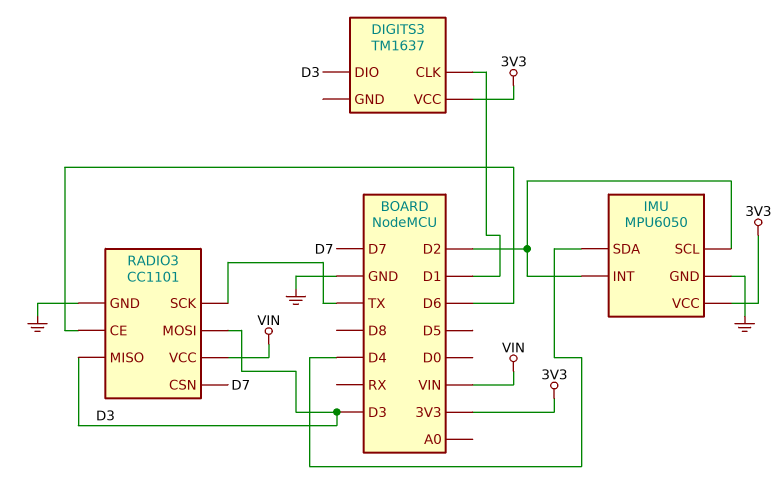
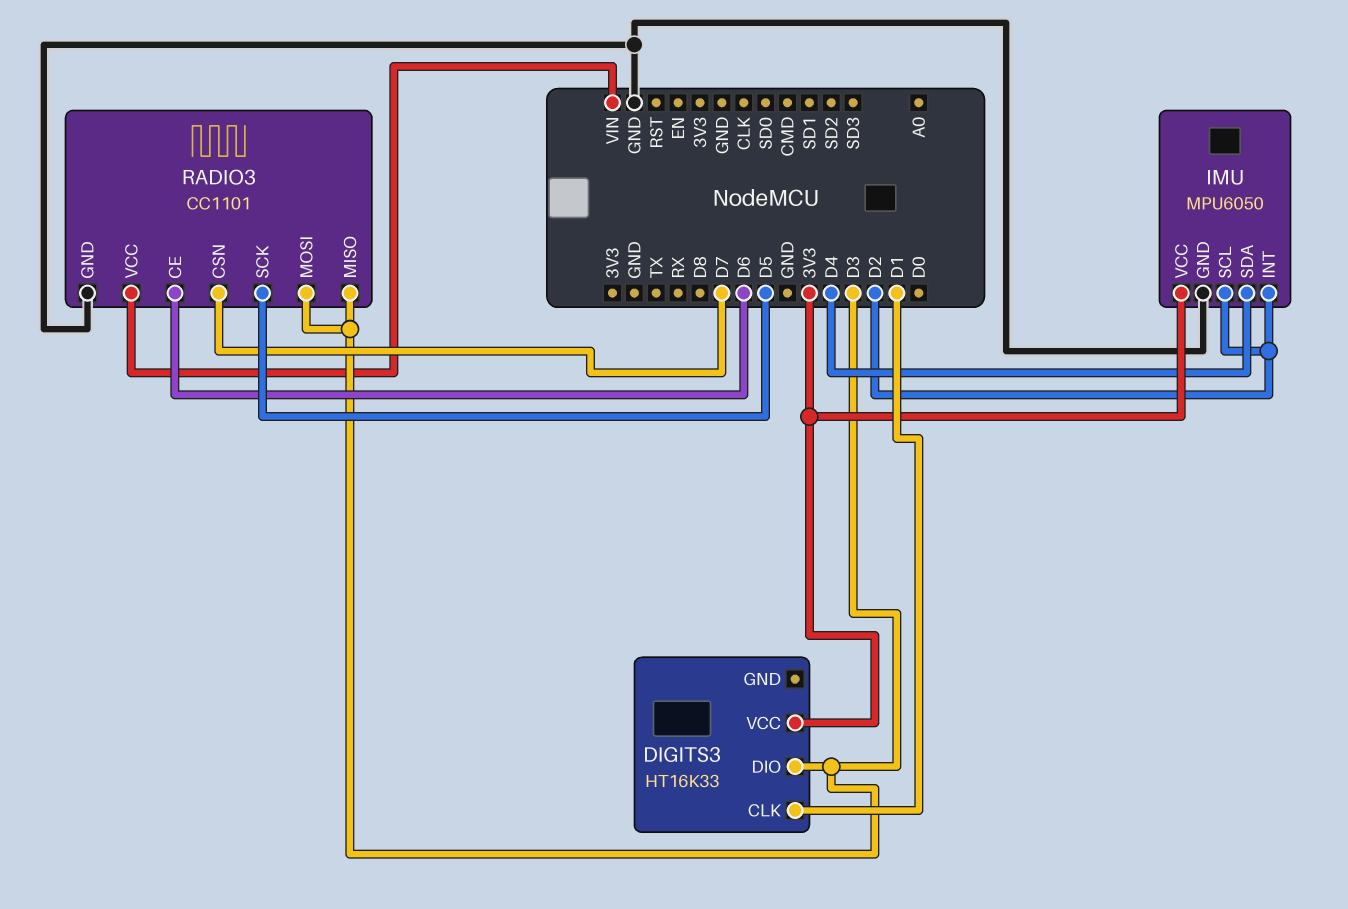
DIGITS3: TM1637 -> HT16K33
RADIO3 pin SCK: TX -> D5

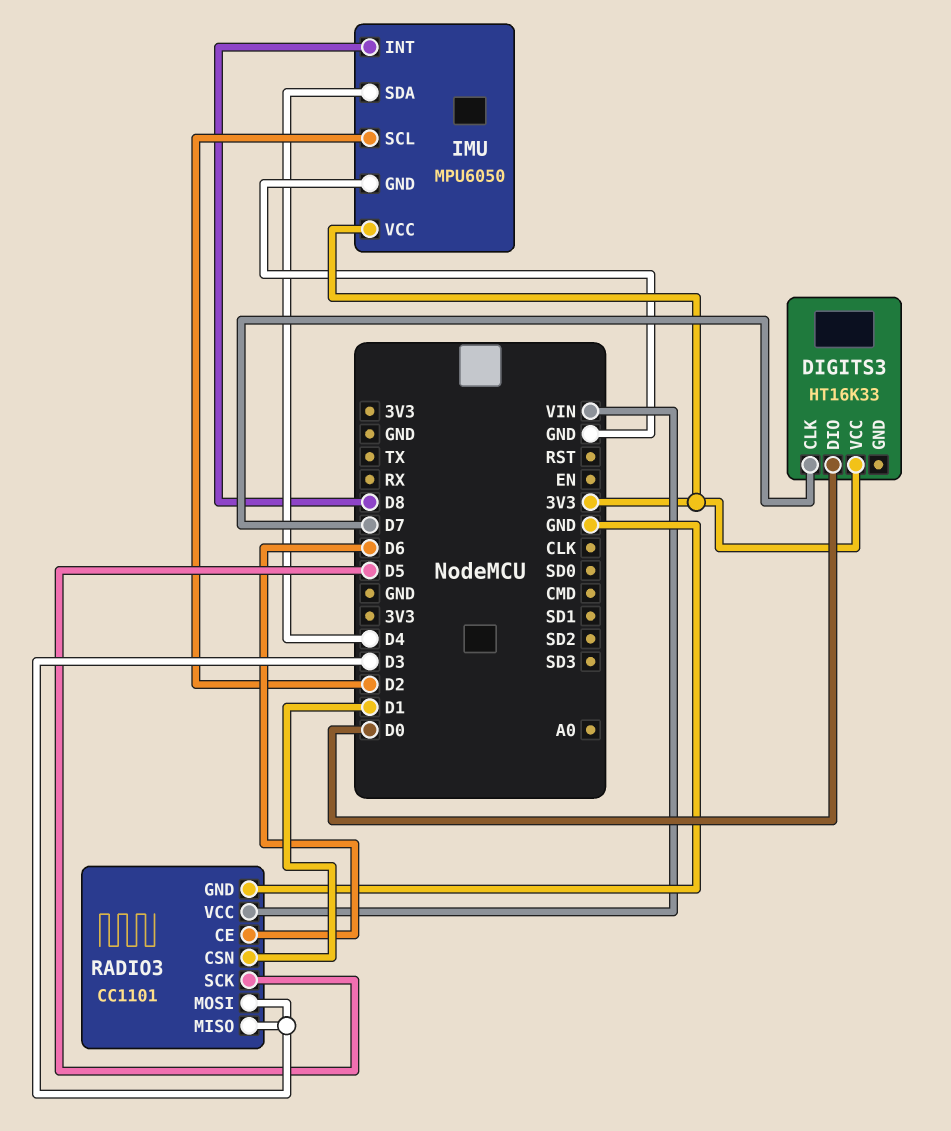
DIGITS3 pin CLK: D1 -> D7
DIGITS3 pin DIO: D3 -> D0
IMU pin INT: D2 -> D8
RADIO3 pin CSN: D7 -> D1

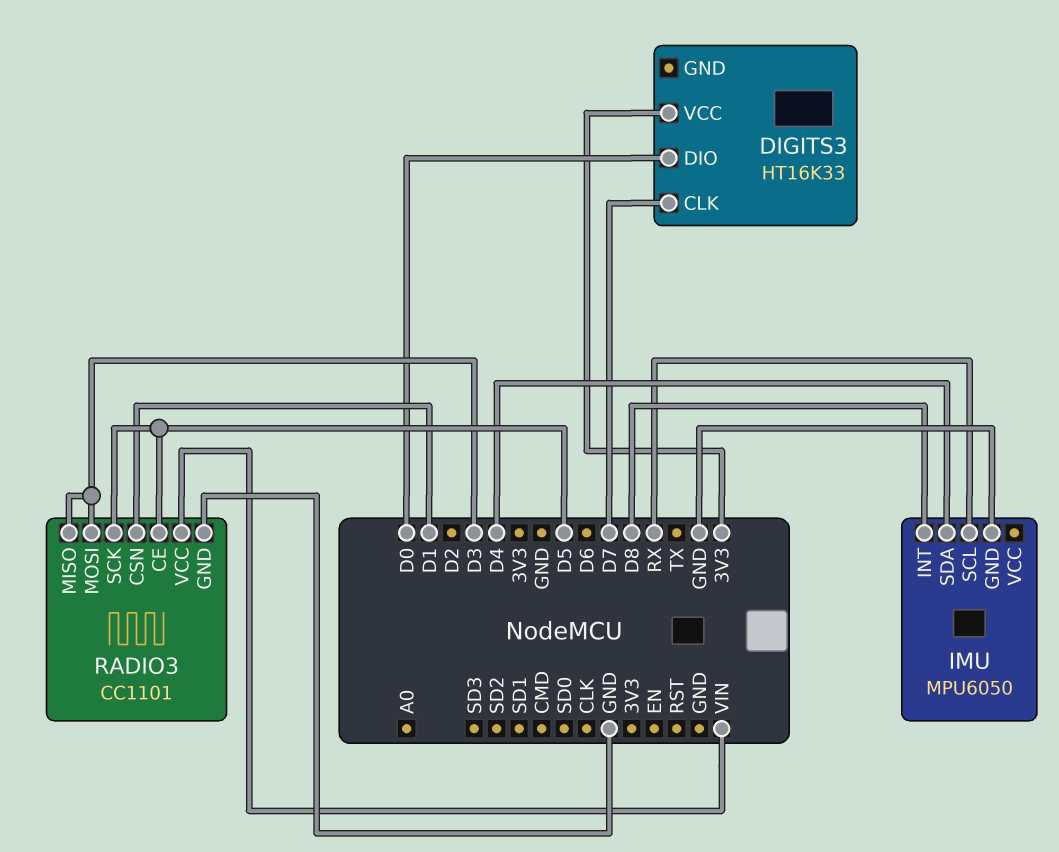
IMU pin SCL: D2 -> RX
IMU pin VCC: 3V3 -> none
RADIO3 pin CE: D6 -> D5

